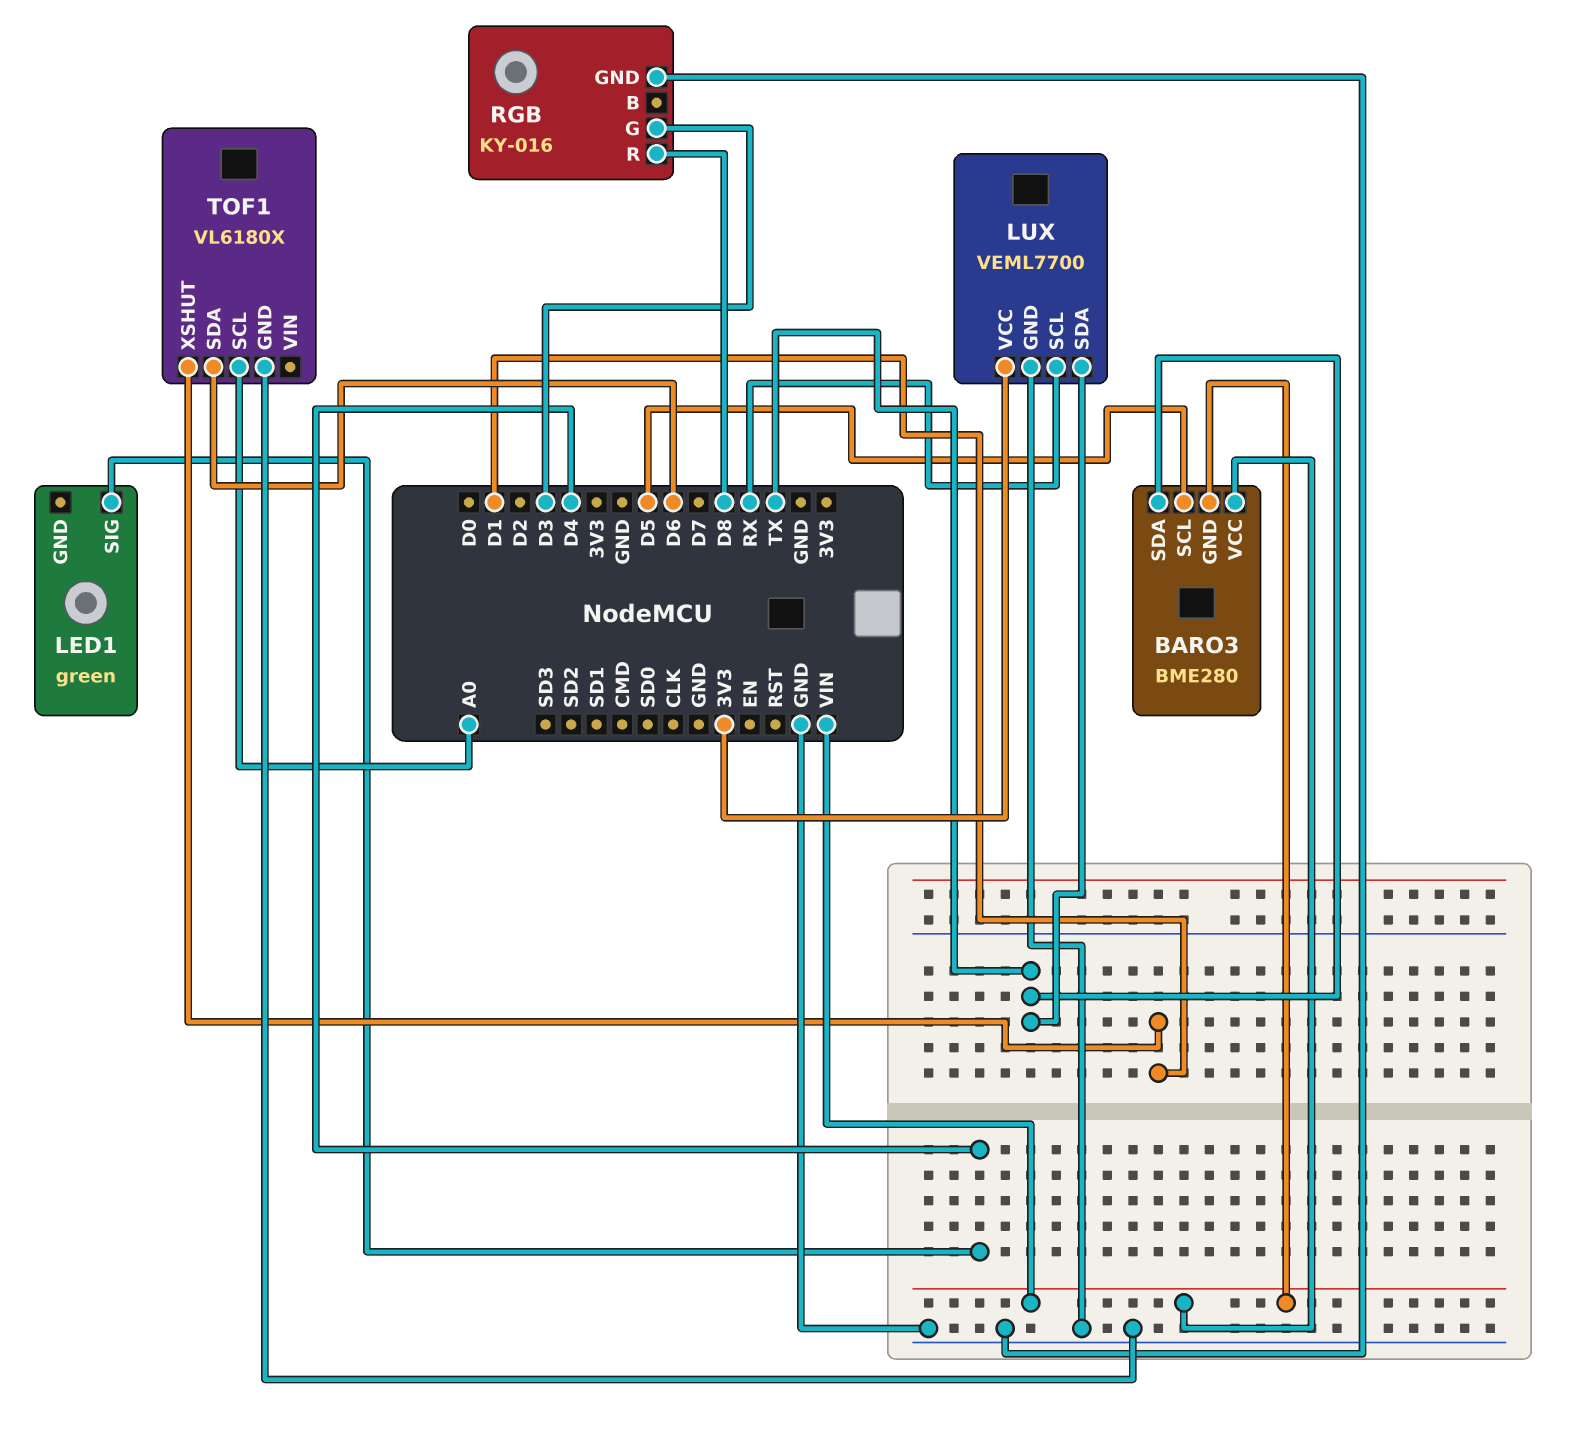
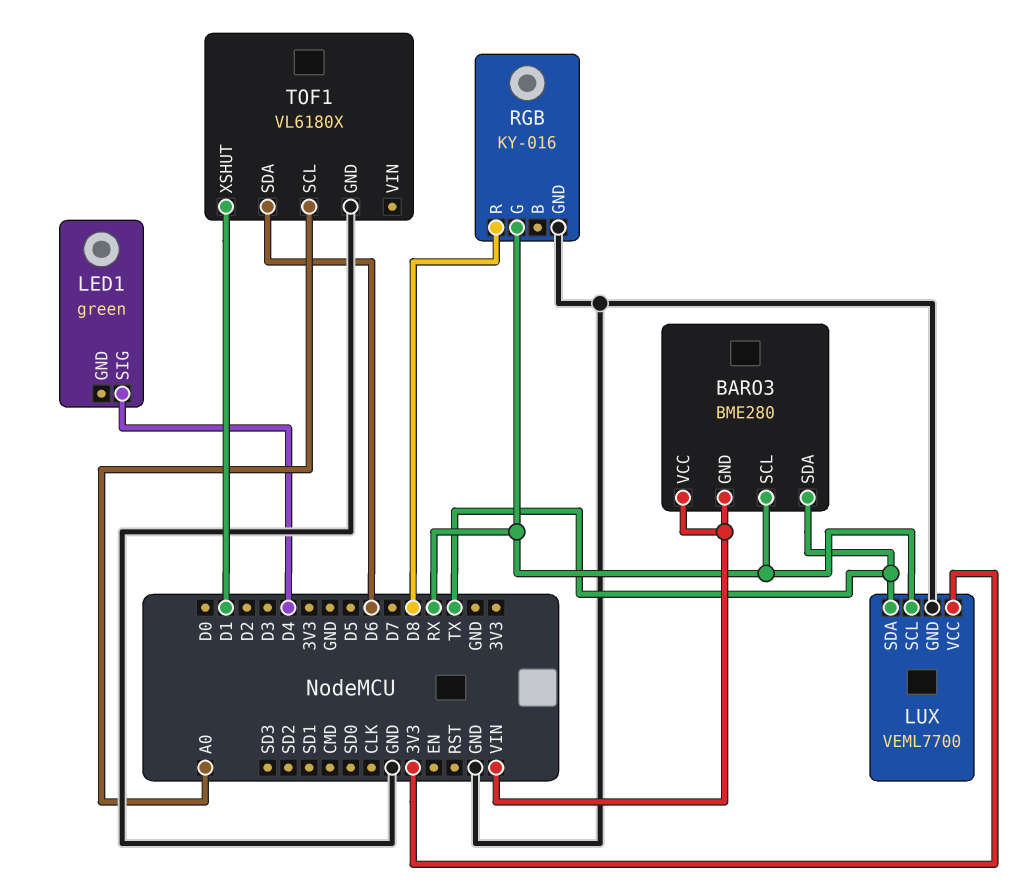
BARO3 pin SCL: D5 -> RX
RGB pin G: D3 -> RX

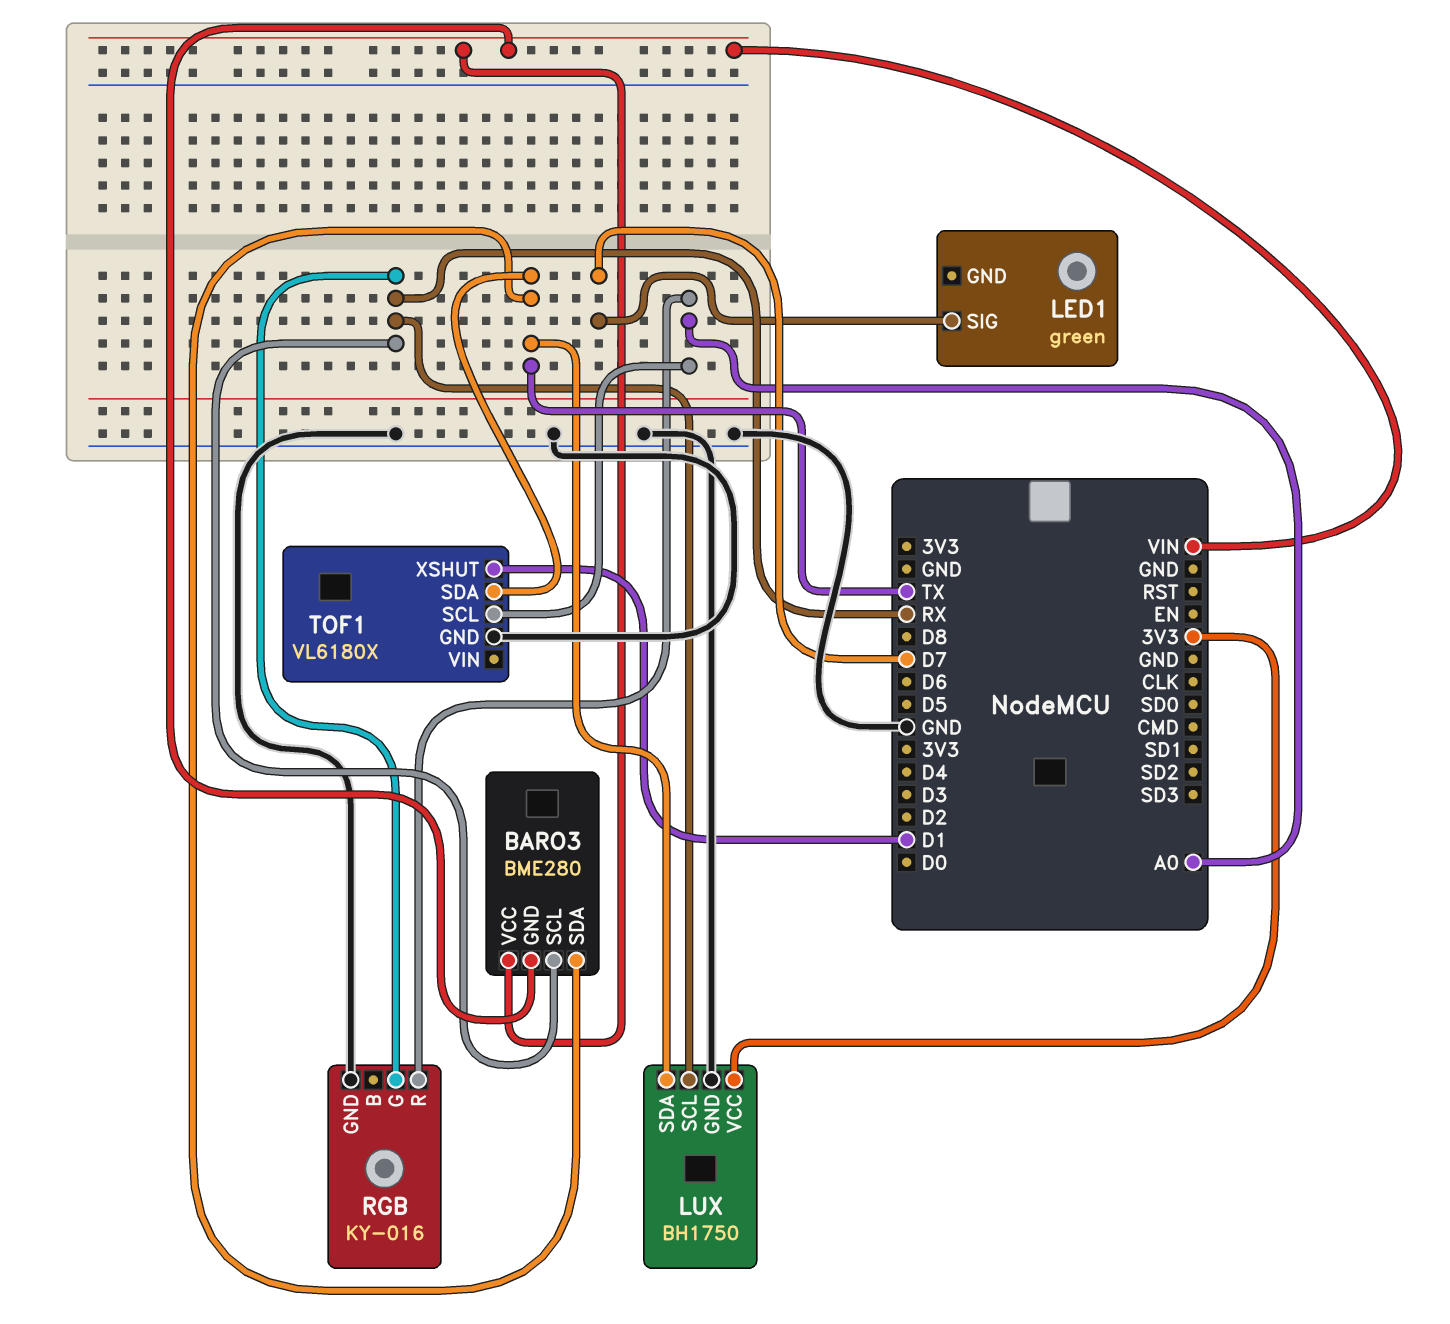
LED1 pin SIG: D4 -> D7
LUX: VEML7700 -> BH1750
RGB pin R: D8 -> A0
TOF1 pin SDA: D6 -> TX

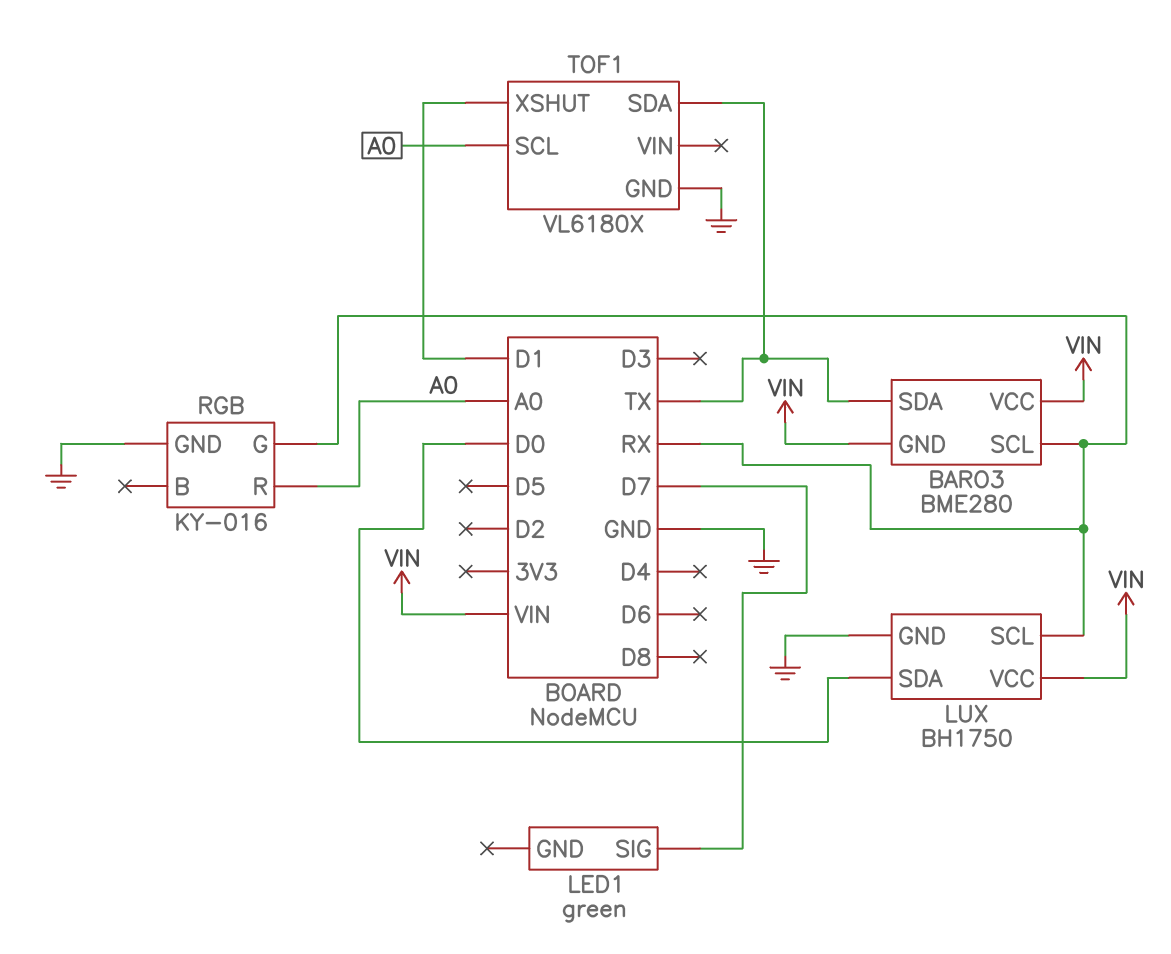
LUX pin SDA: TX -> D0
LUX pin VCC: 3V3 -> VIN

